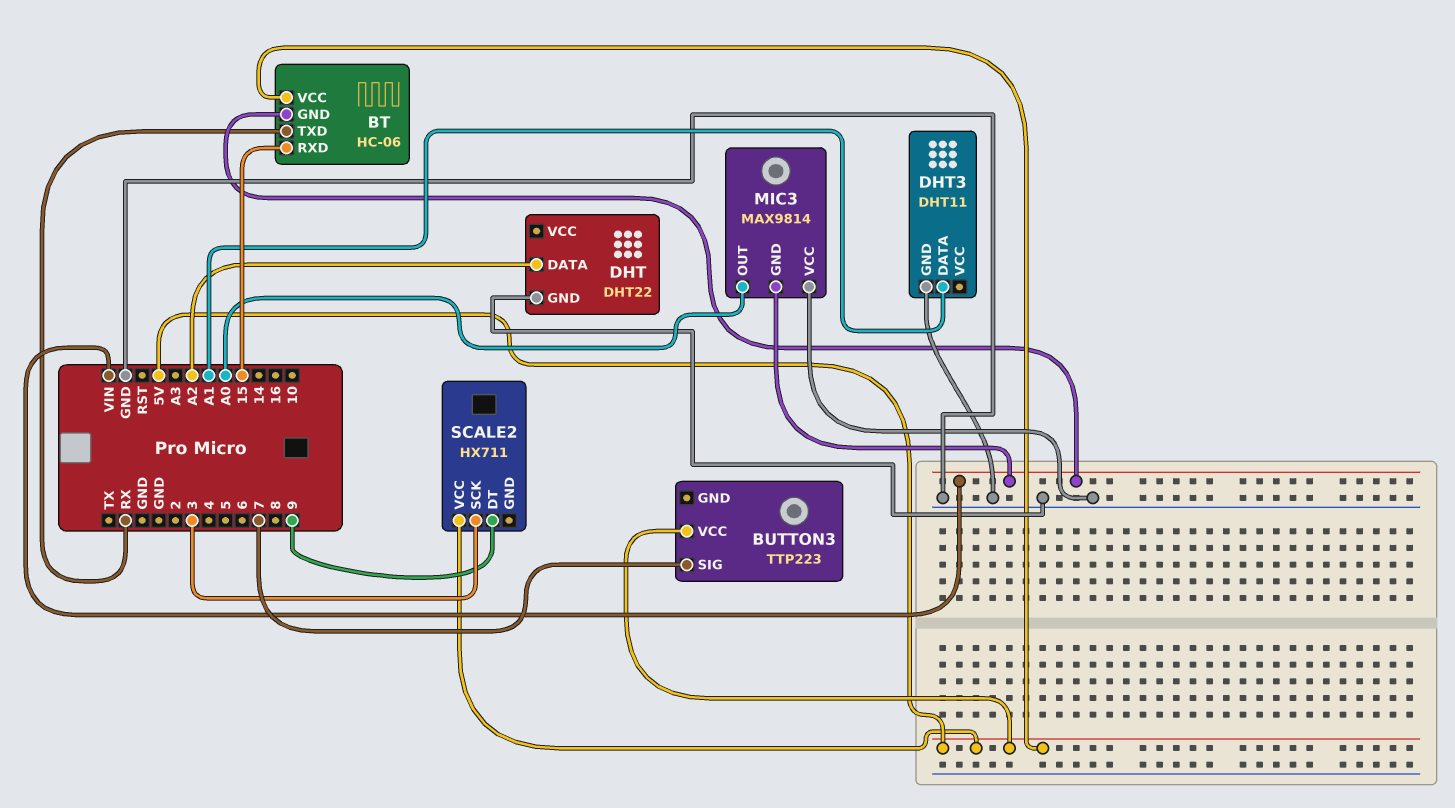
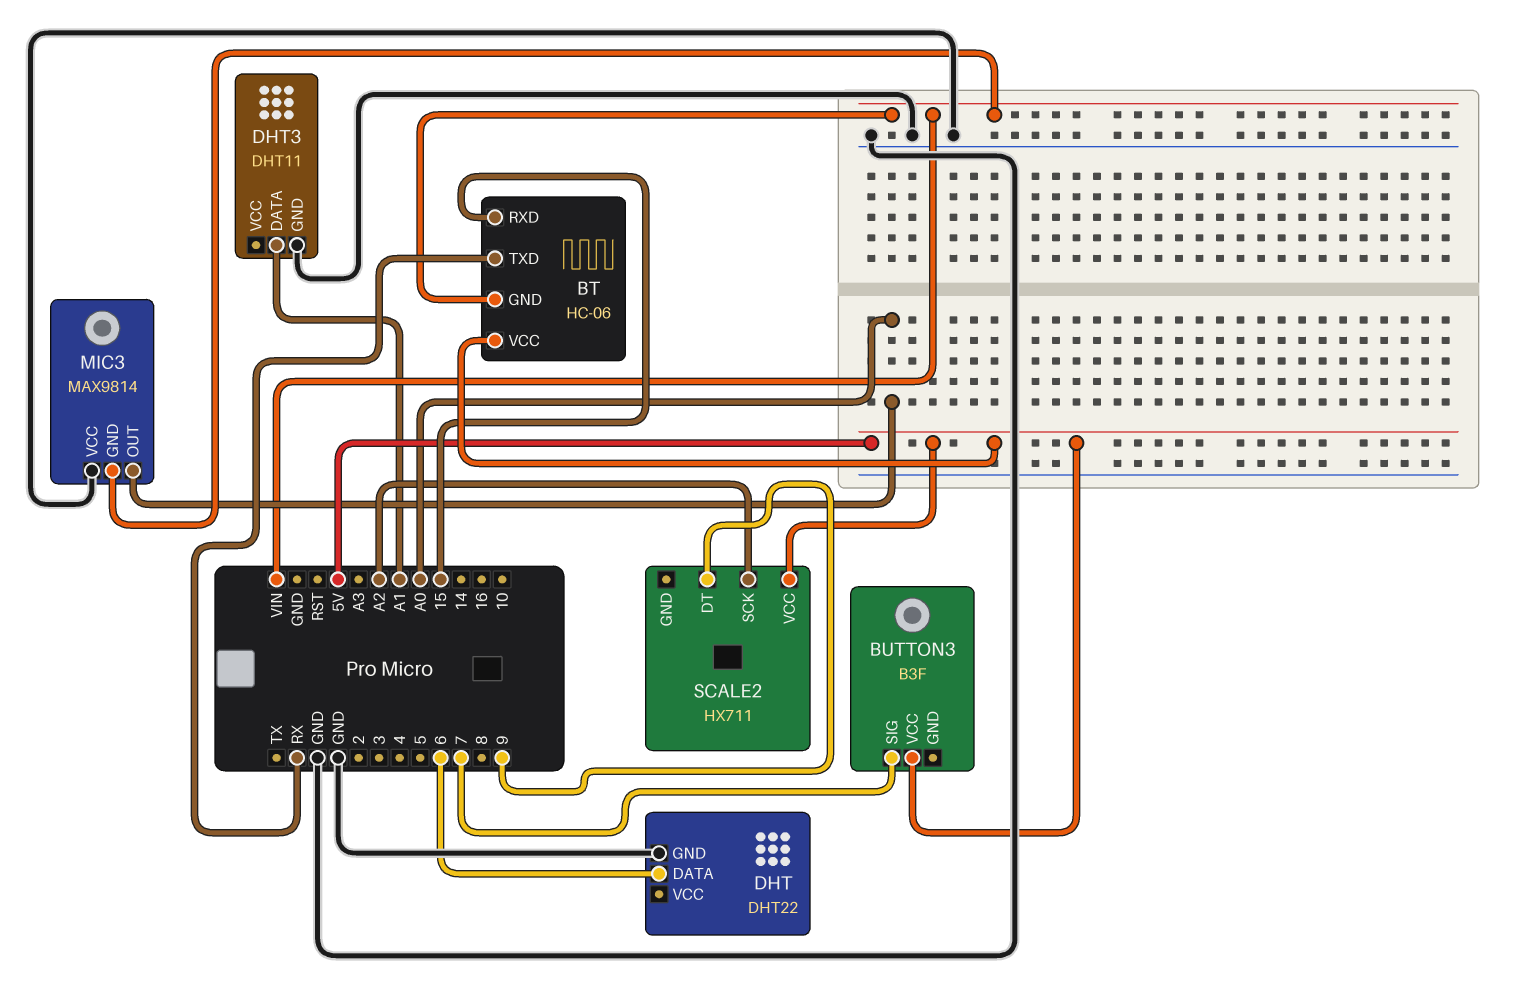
BUTTON3: TTP223 -> B3F
DHT pin DATA: A2 -> 6
SCALE2 pin SCK: 3 -> A2

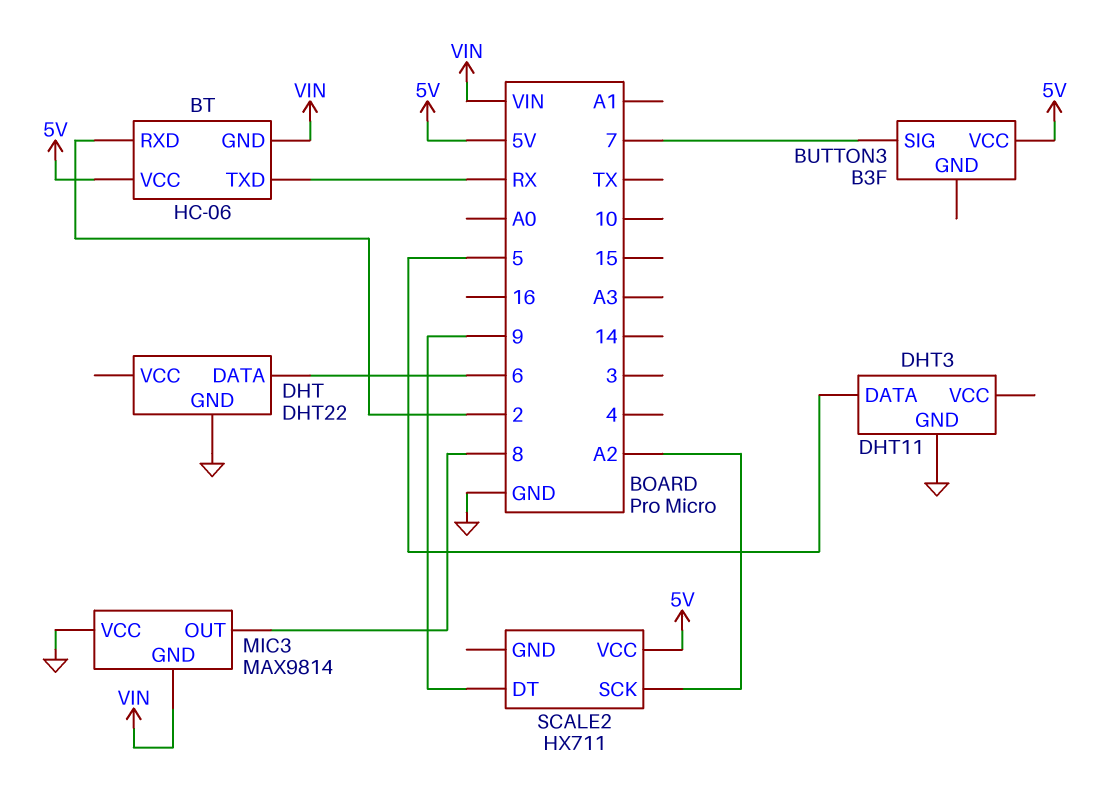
BT pin RXD: 15 -> 2
DHT3 pin DATA: A1 -> 5
MIC3 pin OUT: A0 -> 8

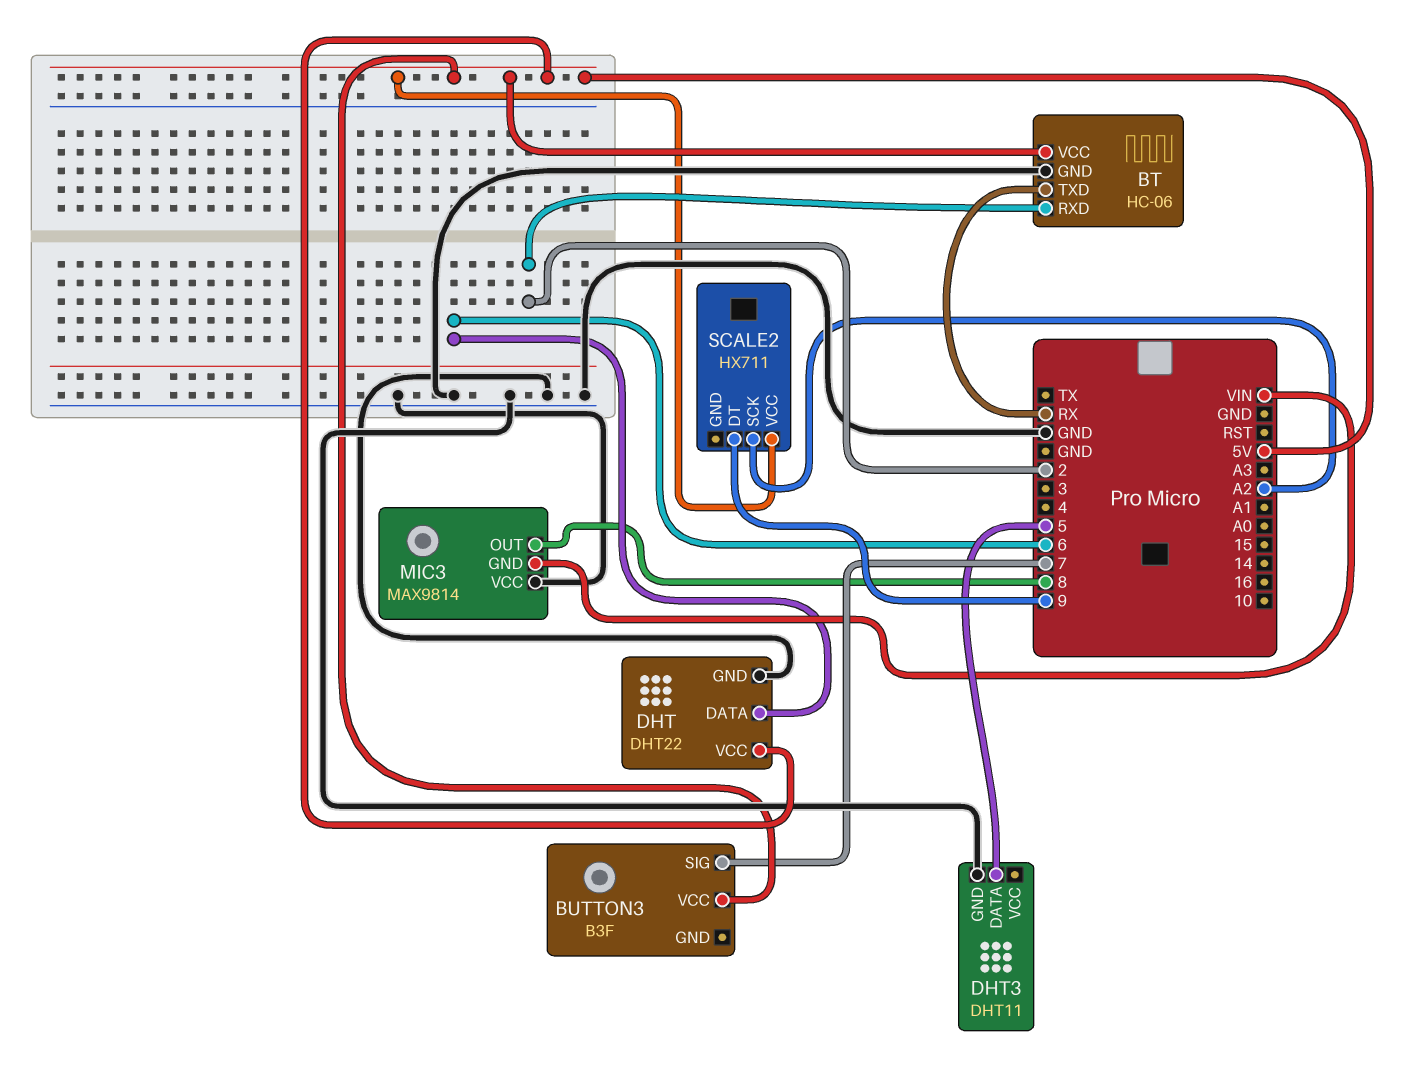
BT pin GND: VIN -> GND
DHT pin VCC: none -> 5V

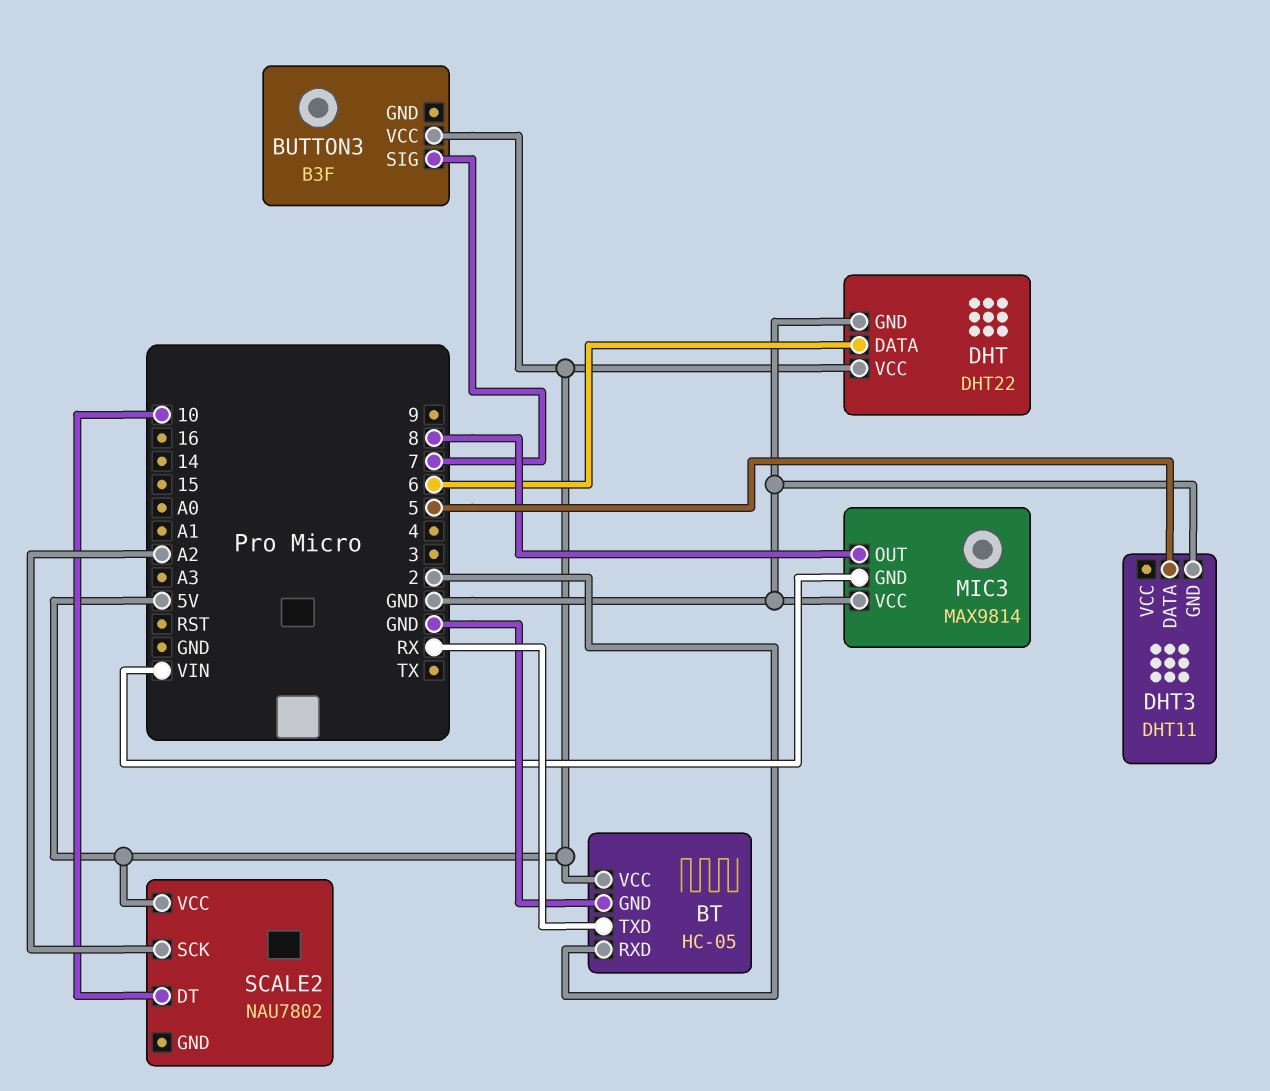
BT: HC-06 -> HC-05
SCALE2: HX711 -> NAU7802
SCALE2 pin DT: 9 -> 10

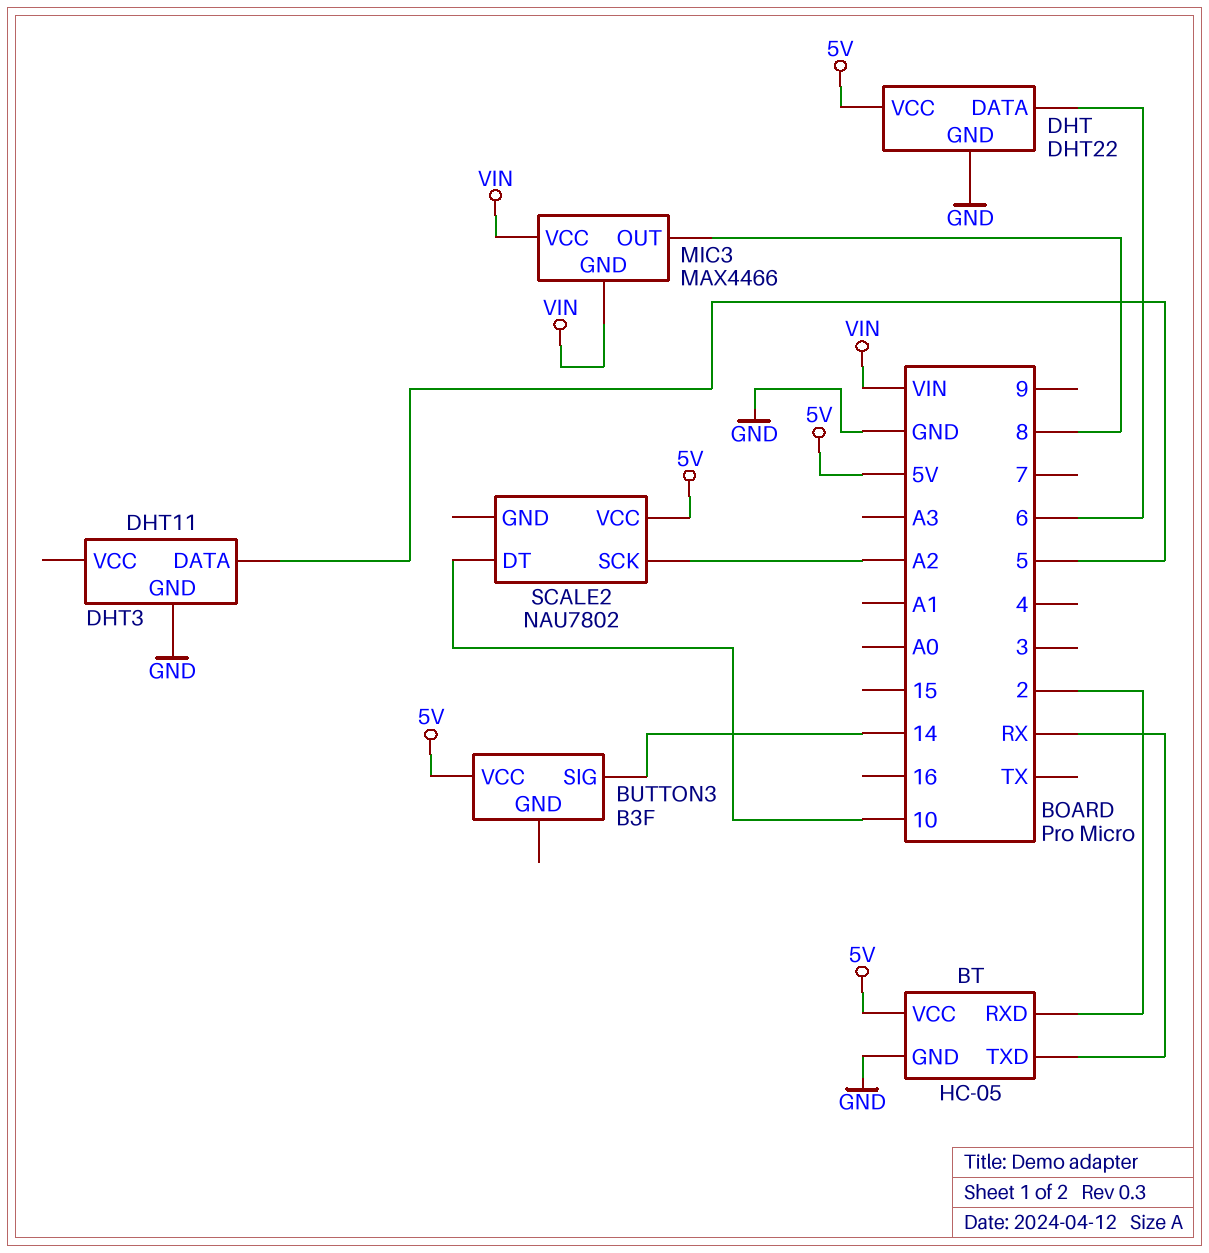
BUTTON3 pin SIG: 7 -> 14
MIC3: MAX9814 -> MAX4466
MIC3 pin VCC: GND -> VIN

